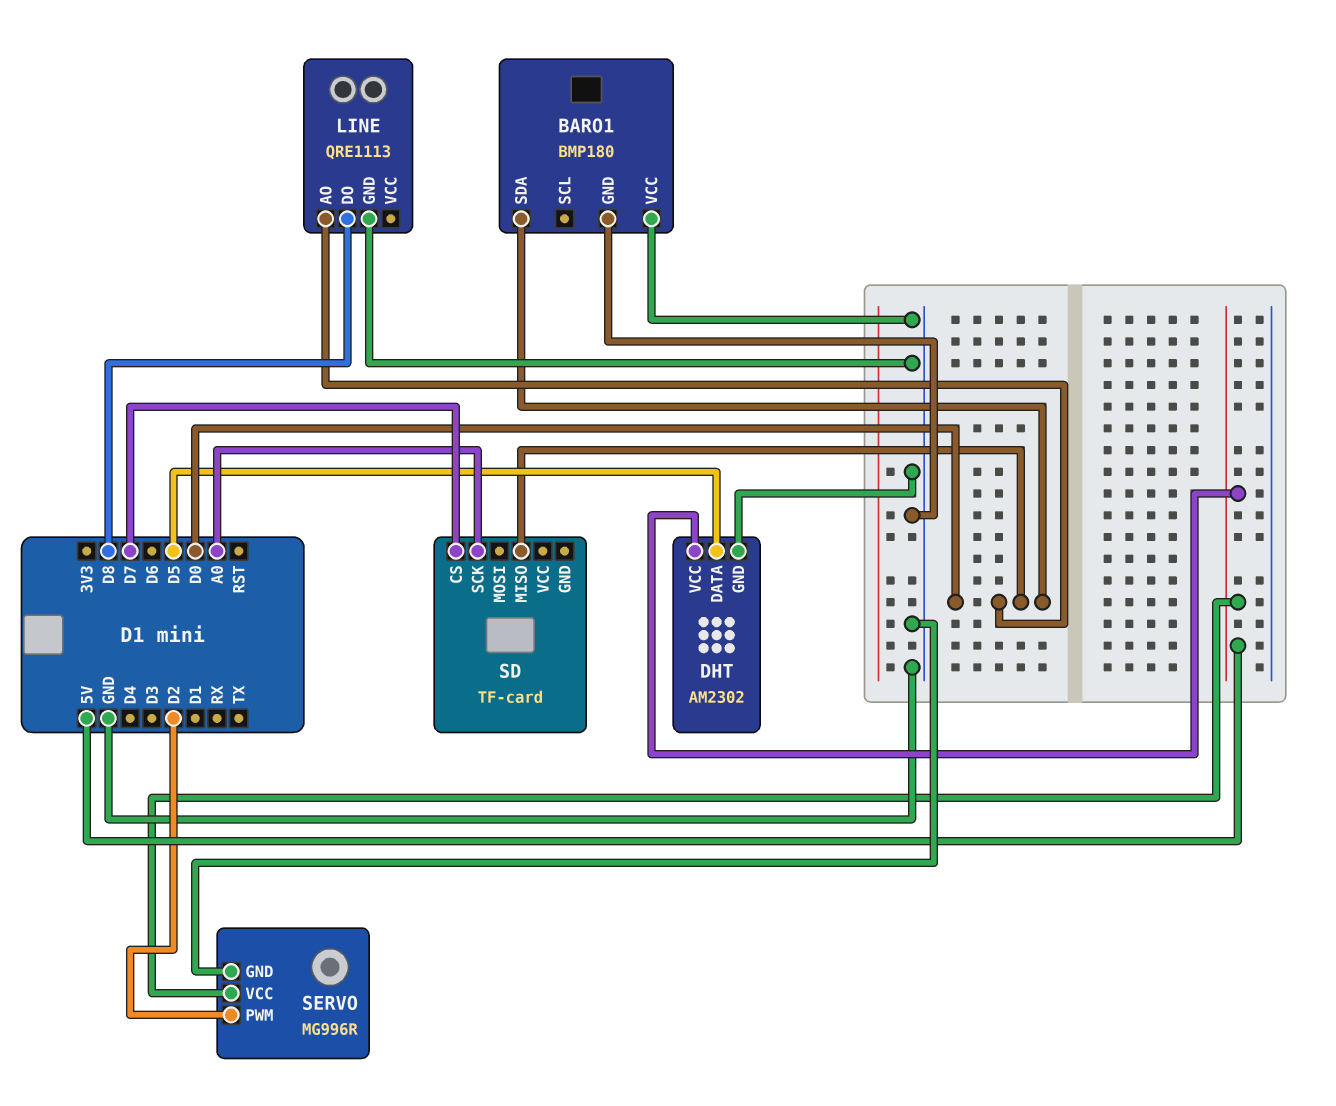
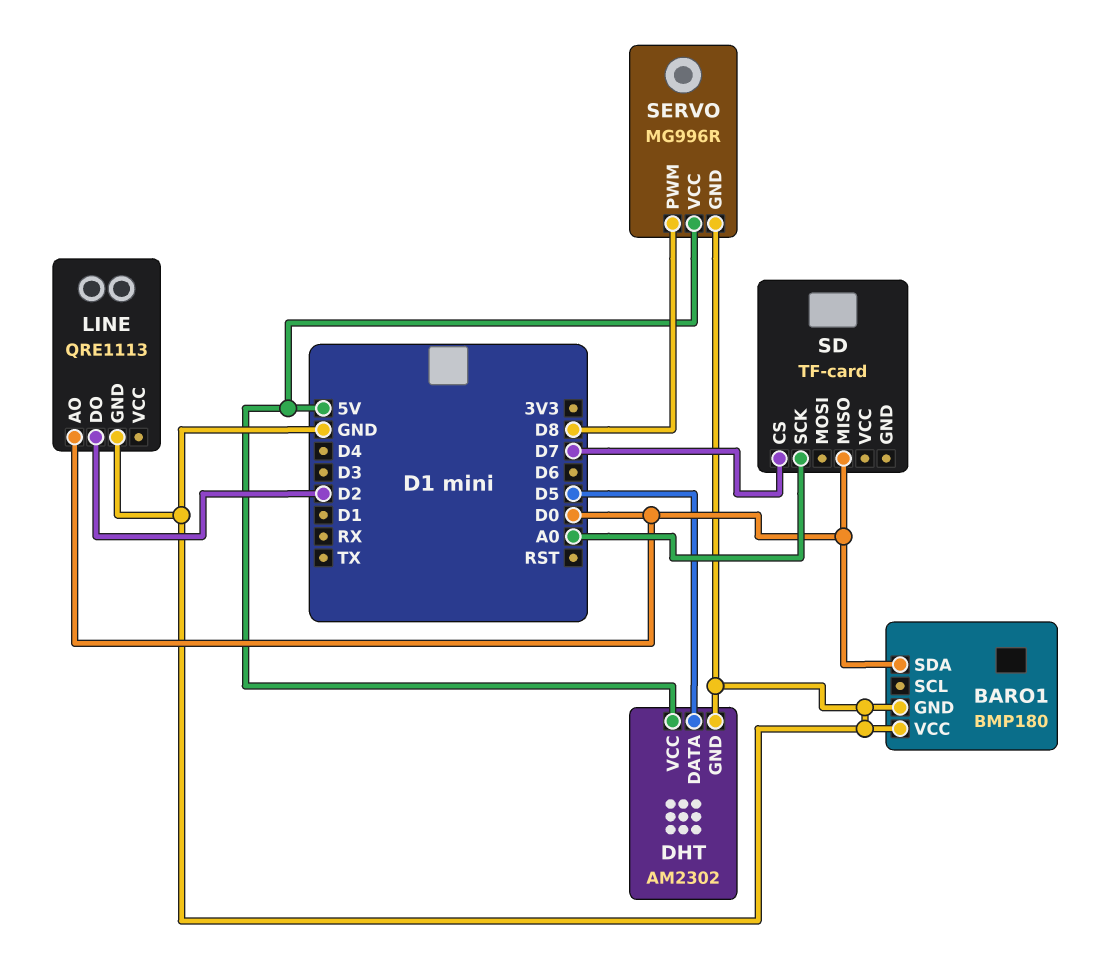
LINE pin DO: D8 -> D2
SERVO pin PWM: D2 -> D8

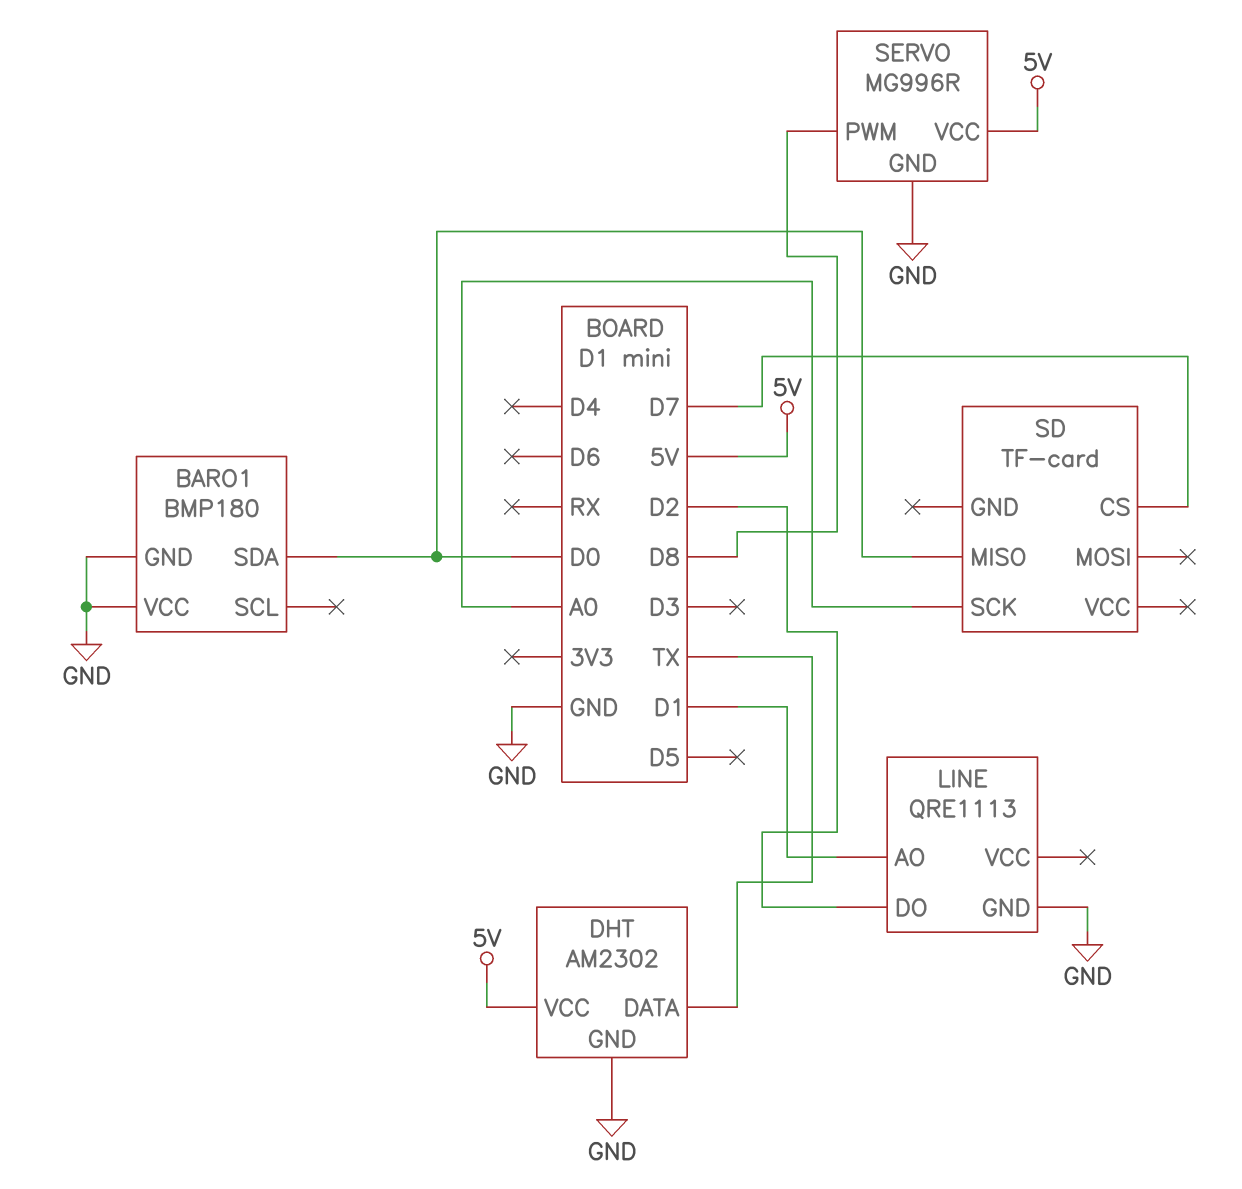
DHT pin DATA: D5 -> TX
LINE pin AO: D0 -> D1

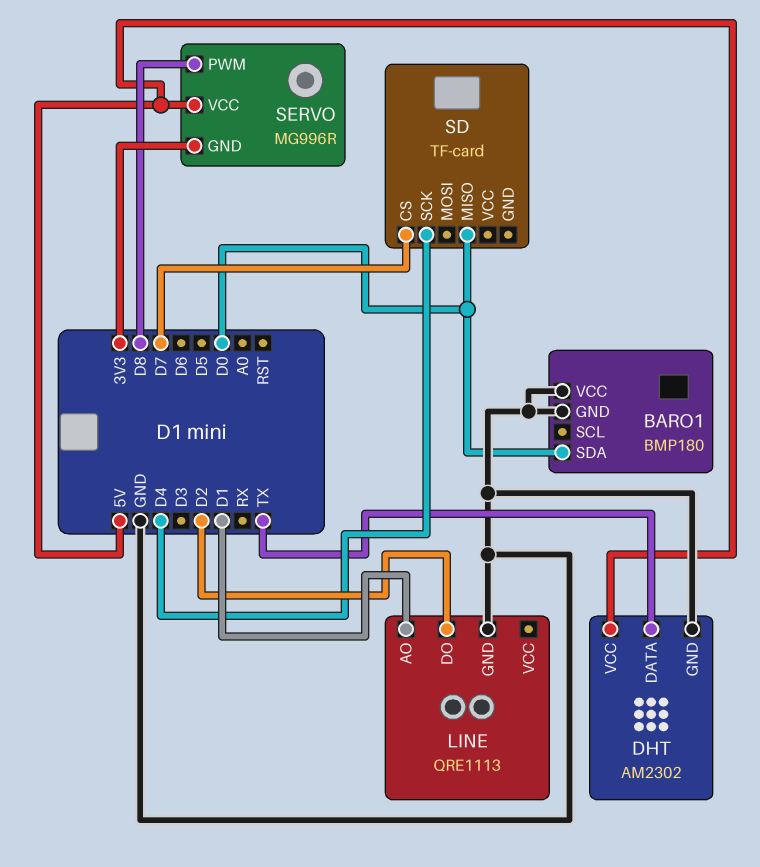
SD pin SCK: A0 -> D4
SERVO pin GND: GND -> 3V3

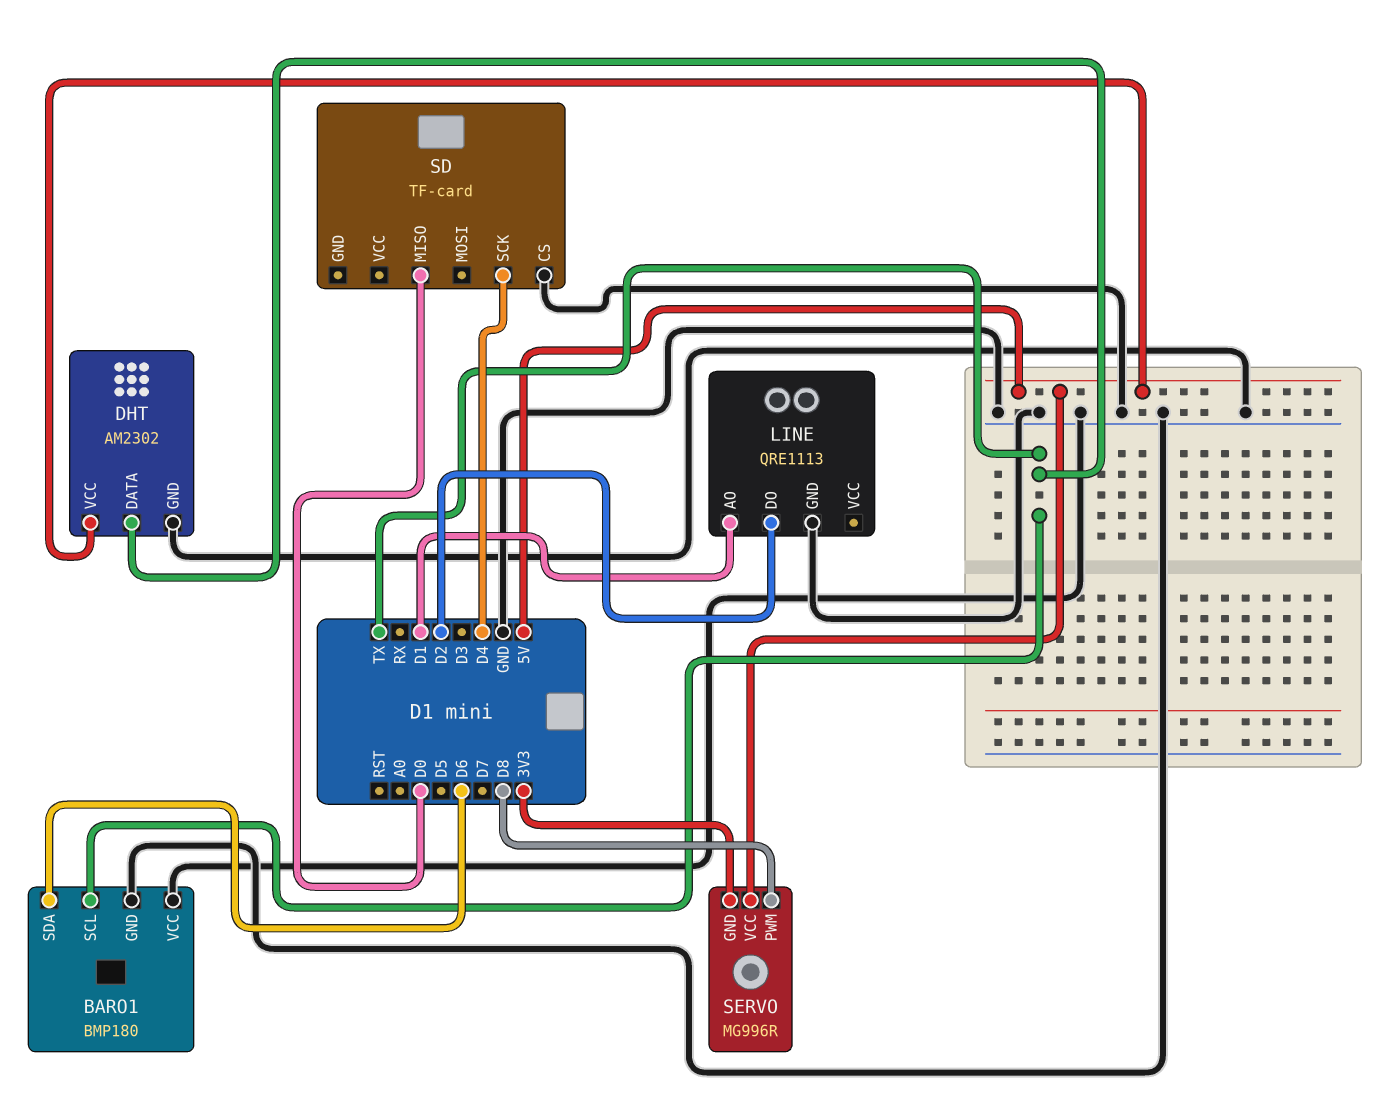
BARO1 pin SCL: none -> TX
BARO1 pin SDA: D0 -> D6
SD pin CS: D7 -> GND

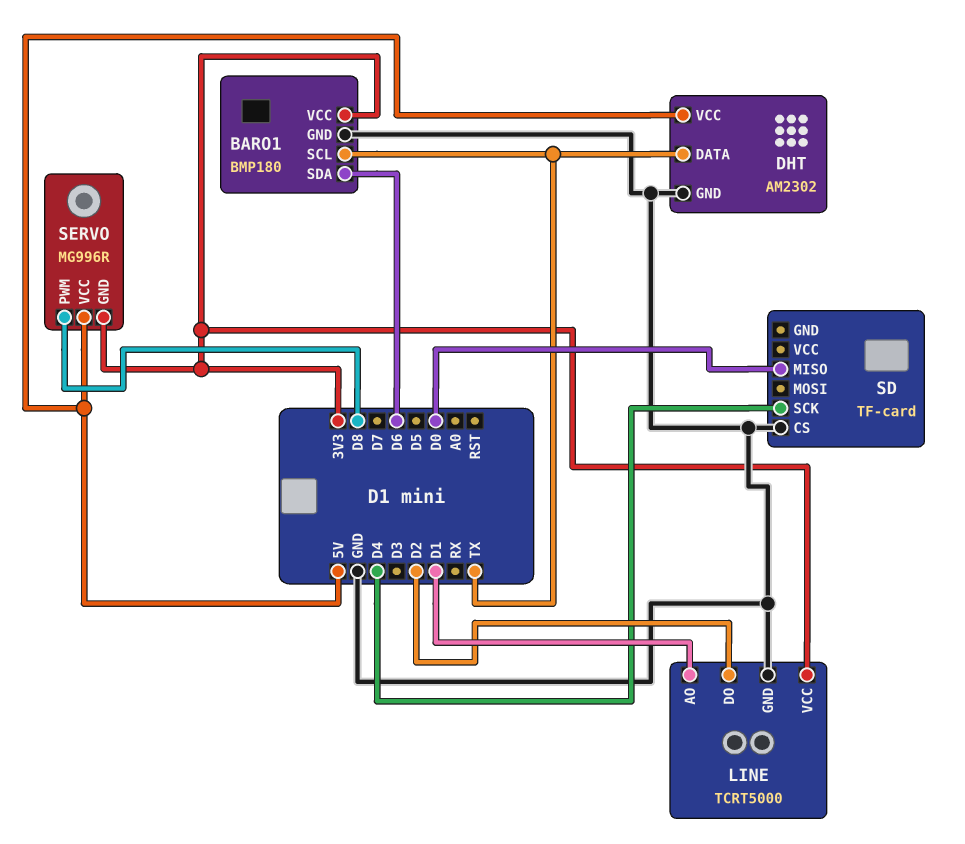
BARO1 pin VCC: GND -> 3V3
LINE: QRE1113 -> TCRT5000
LINE pin VCC: none -> 3V3

